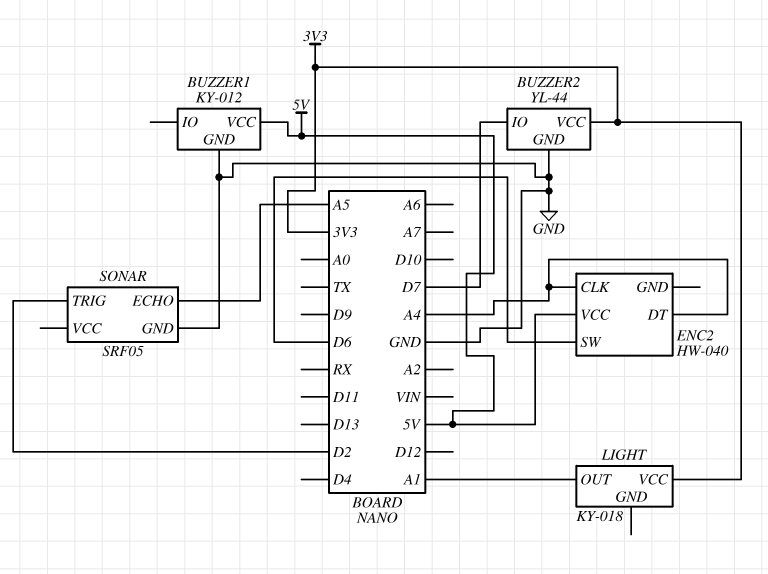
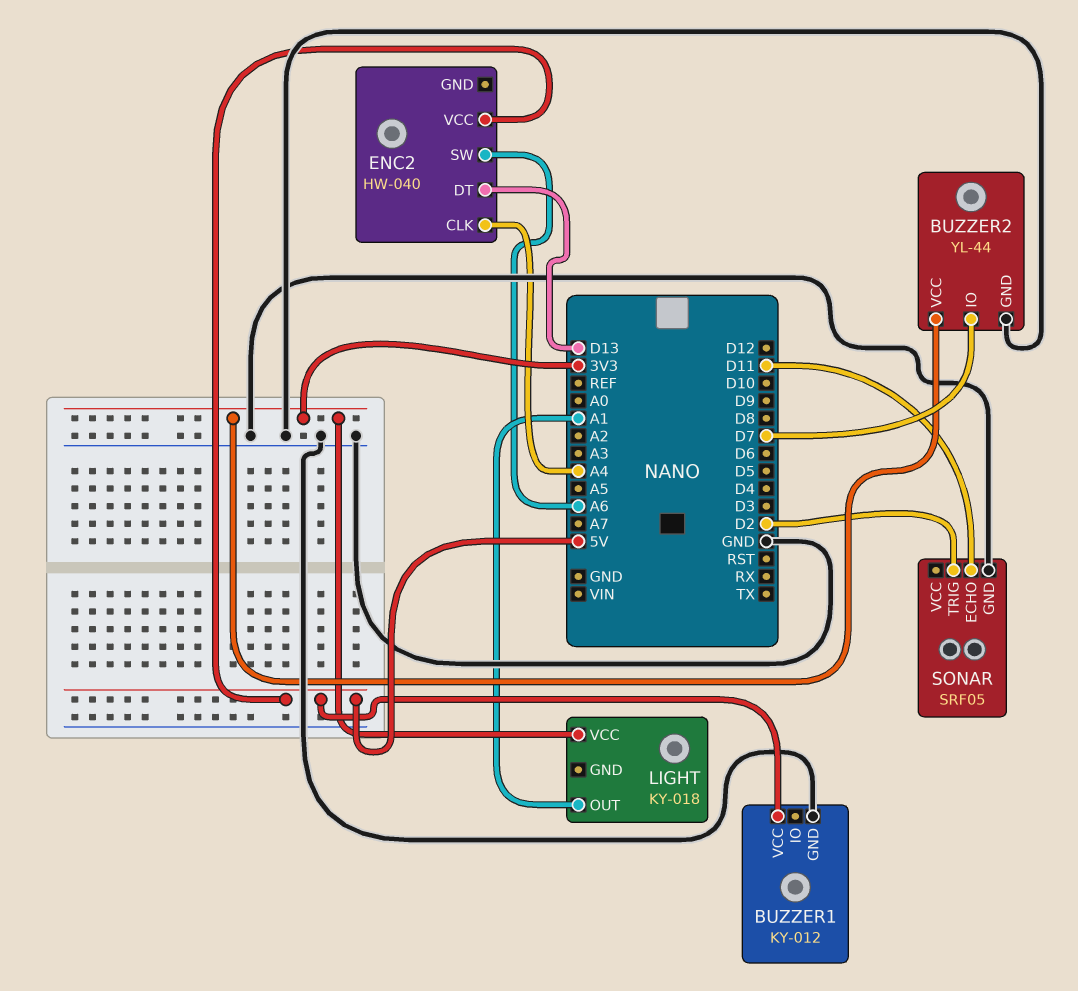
ENC2 pin DT: A4 -> D13
ENC2 pin SW: D6 -> A6
SONAR pin ECHO: A5 -> D11

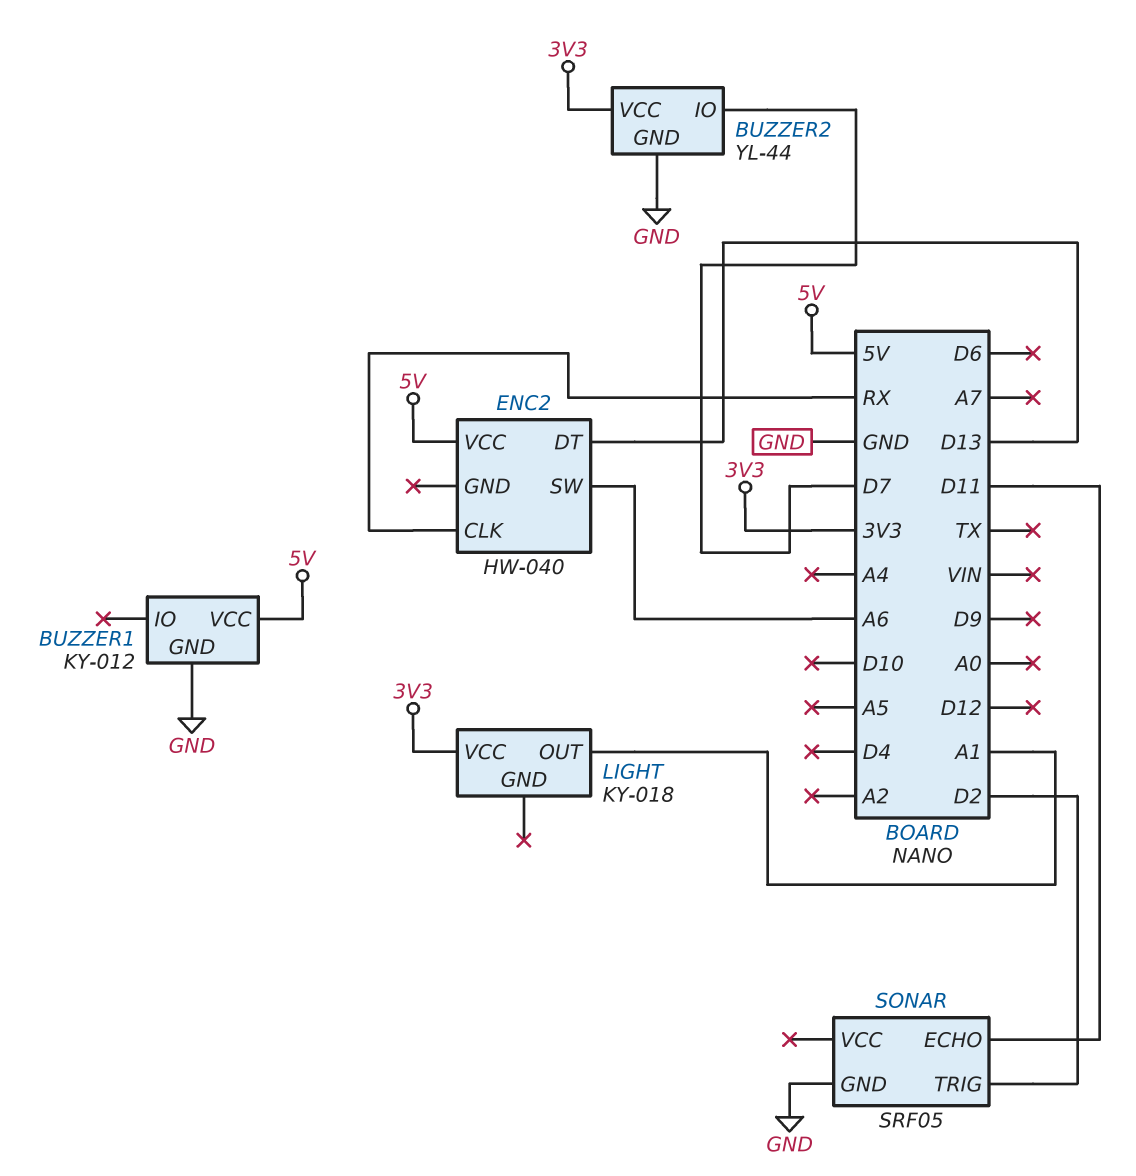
ENC2 pin CLK: A4 -> RX

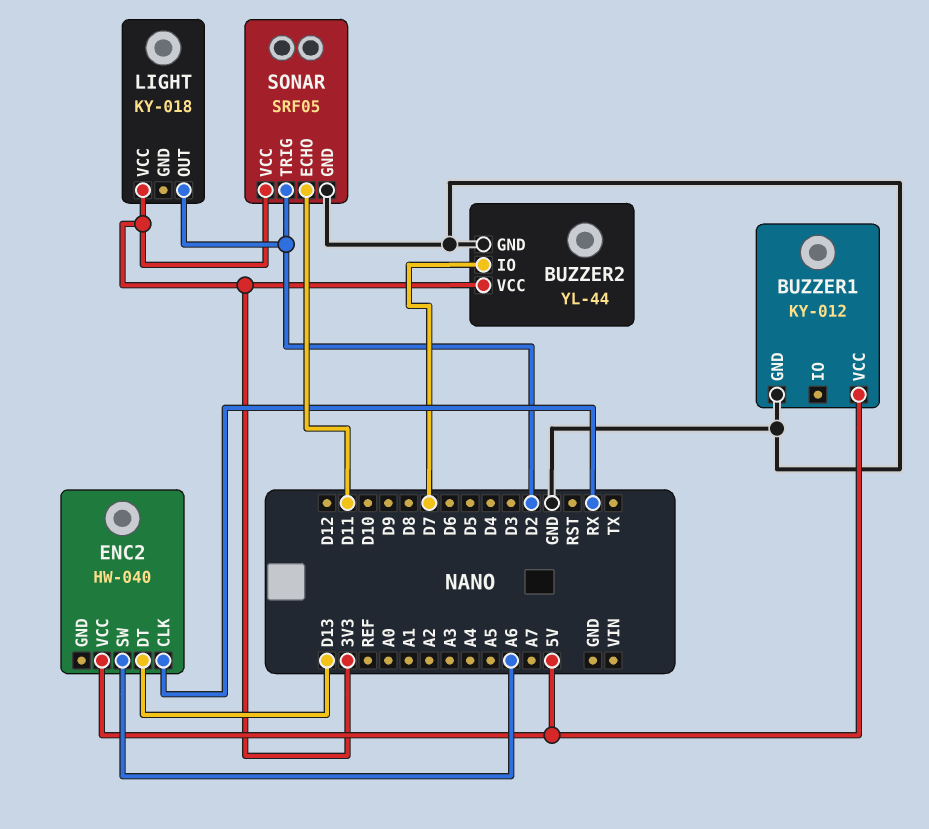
LIGHT pin OUT: A1 -> D2
SONAR pin VCC: none -> 3V3

